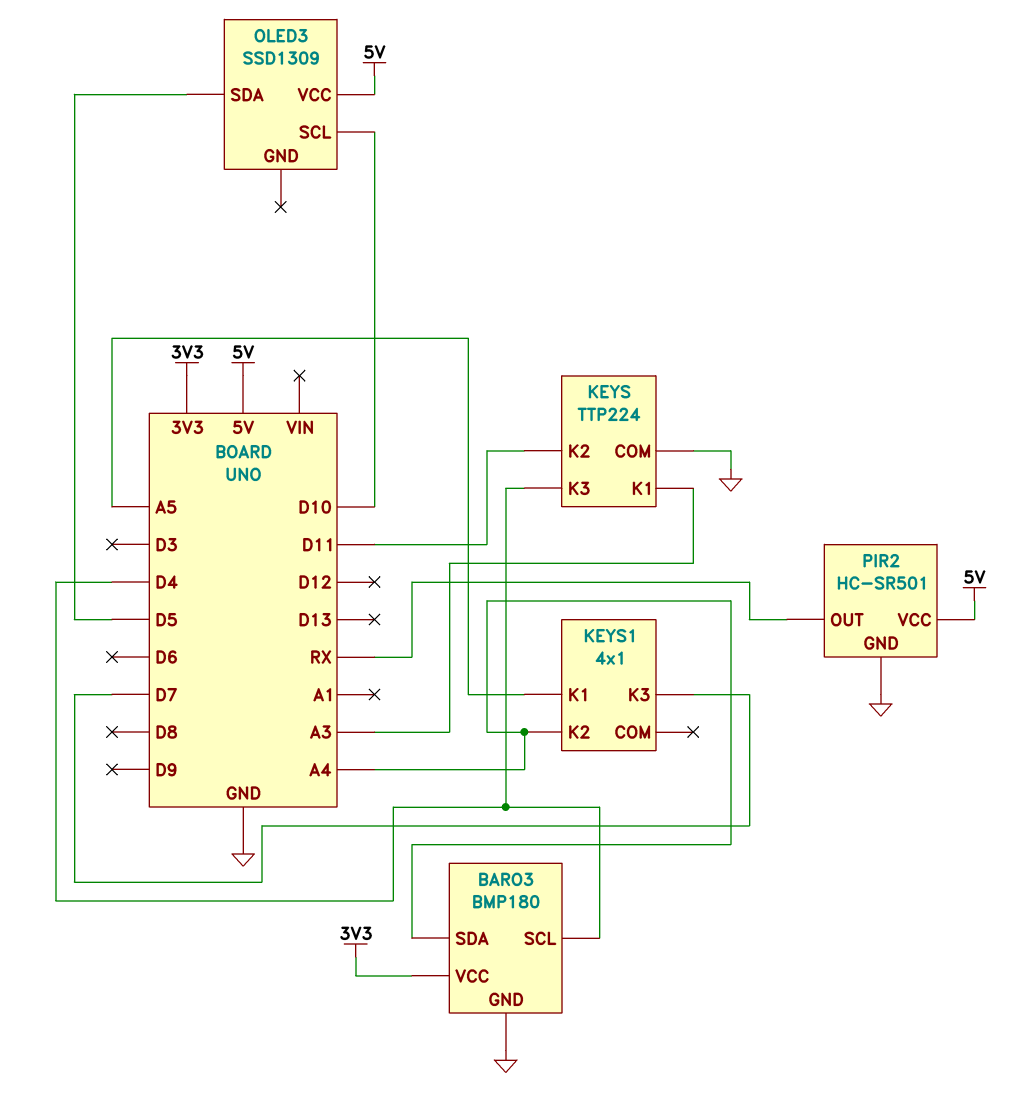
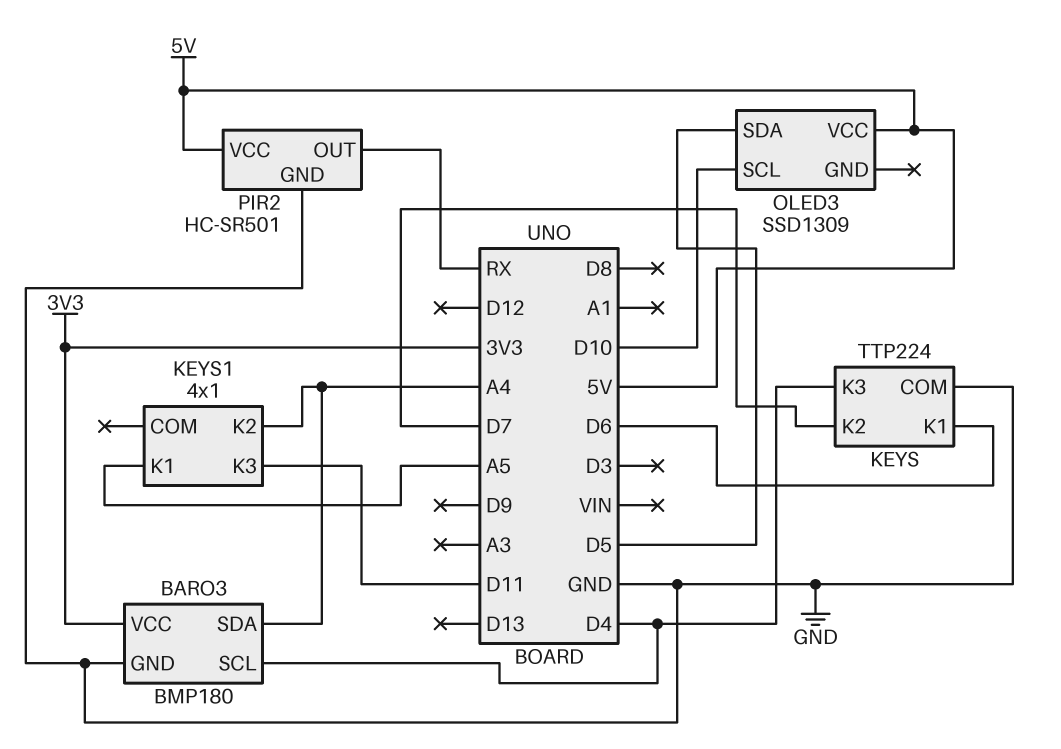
KEYS pin K1: A3 -> D6
KEYS pin K2: D11 -> D7
KEYS1 pin K3: D7 -> D11

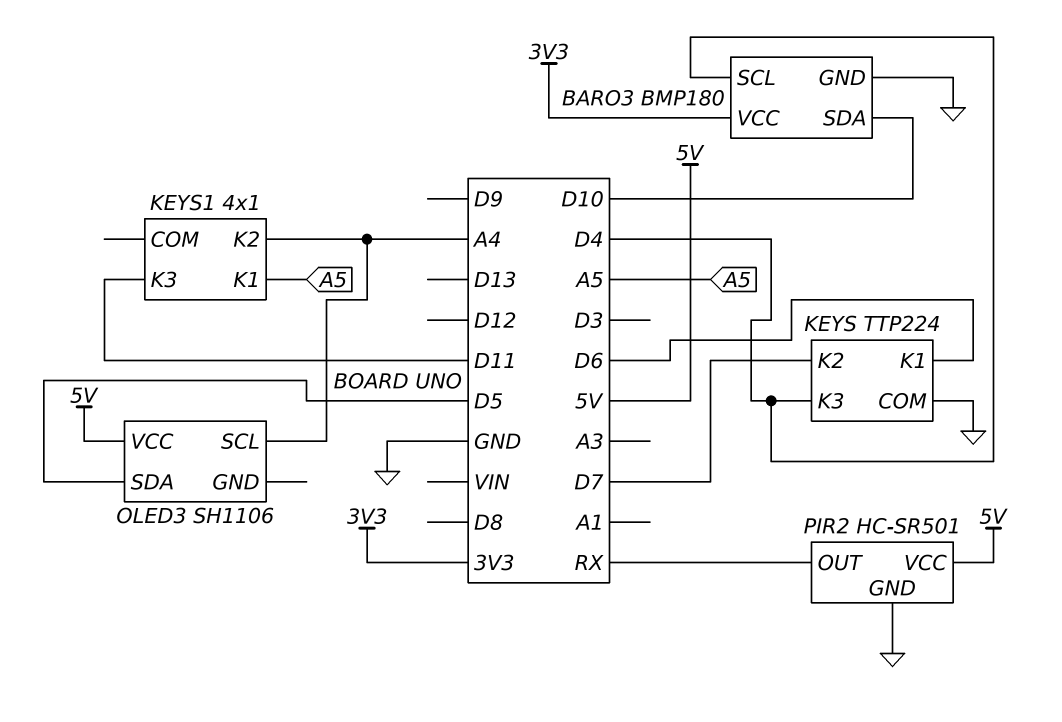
BARO3 pin SDA: A4 -> D10
OLED3: SSD1309 -> SH1106
OLED3 pin SCL: D10 -> A4

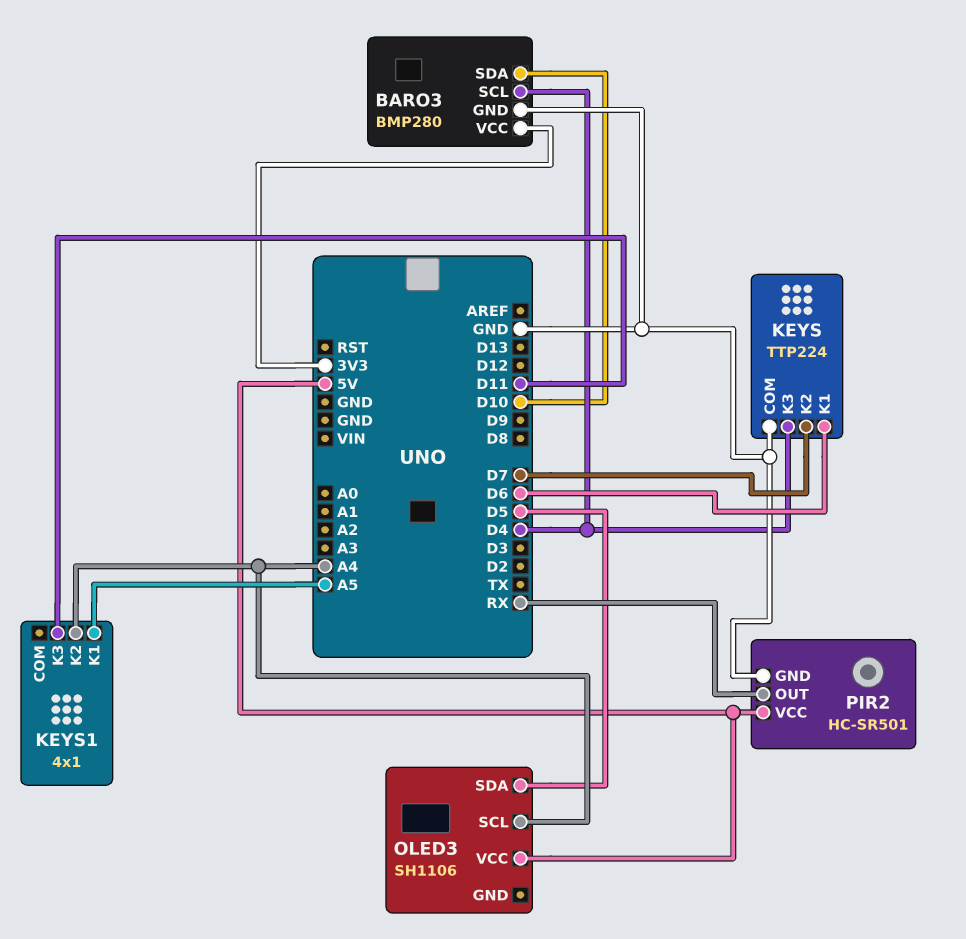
BARO3: BMP180 -> BMP280

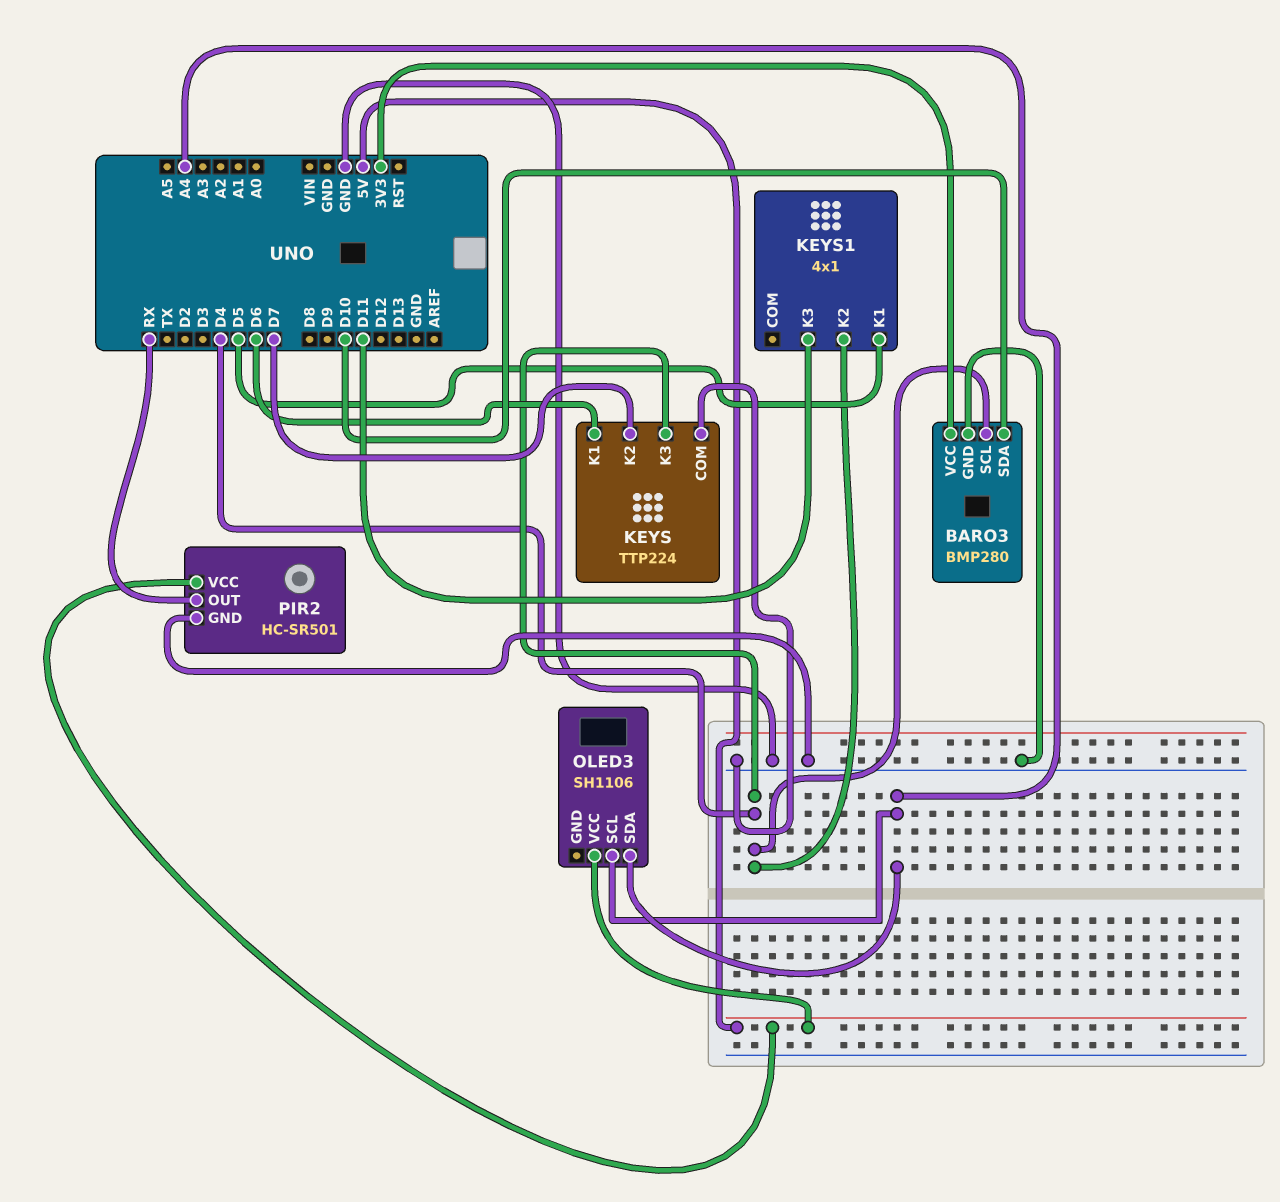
KEYS1 pin K1: A5 -> D5
KEYS1 pin K2: A4 -> D4
OLED3 pin SDA: D5 -> A4

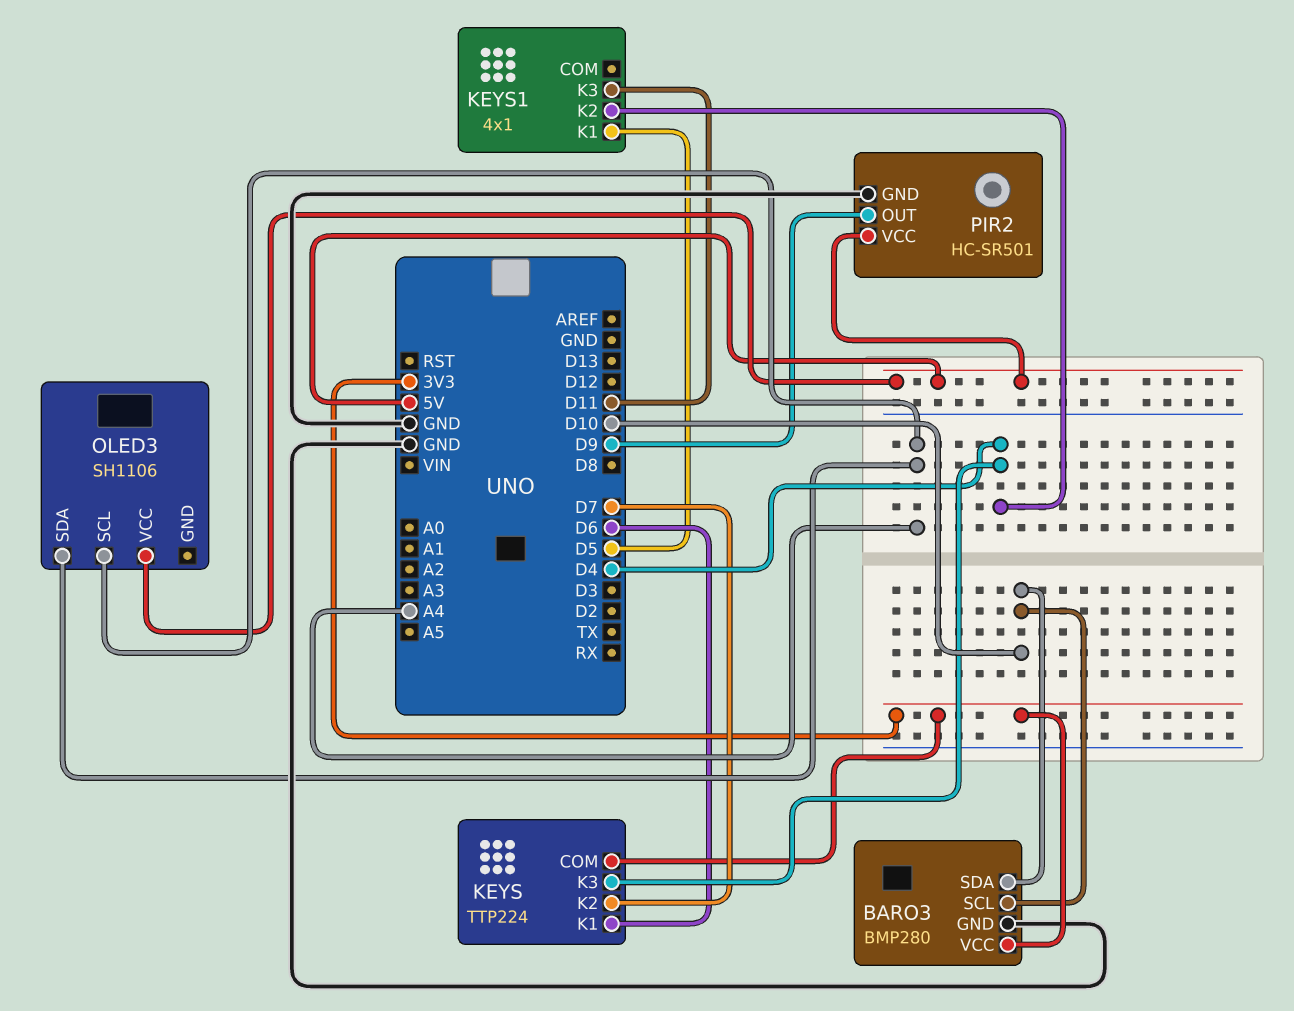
BARO3 pin SCL: D4 -> D10
KEYS pin COM: GND -> 3V3
PIR2 pin OUT: RX -> D9

